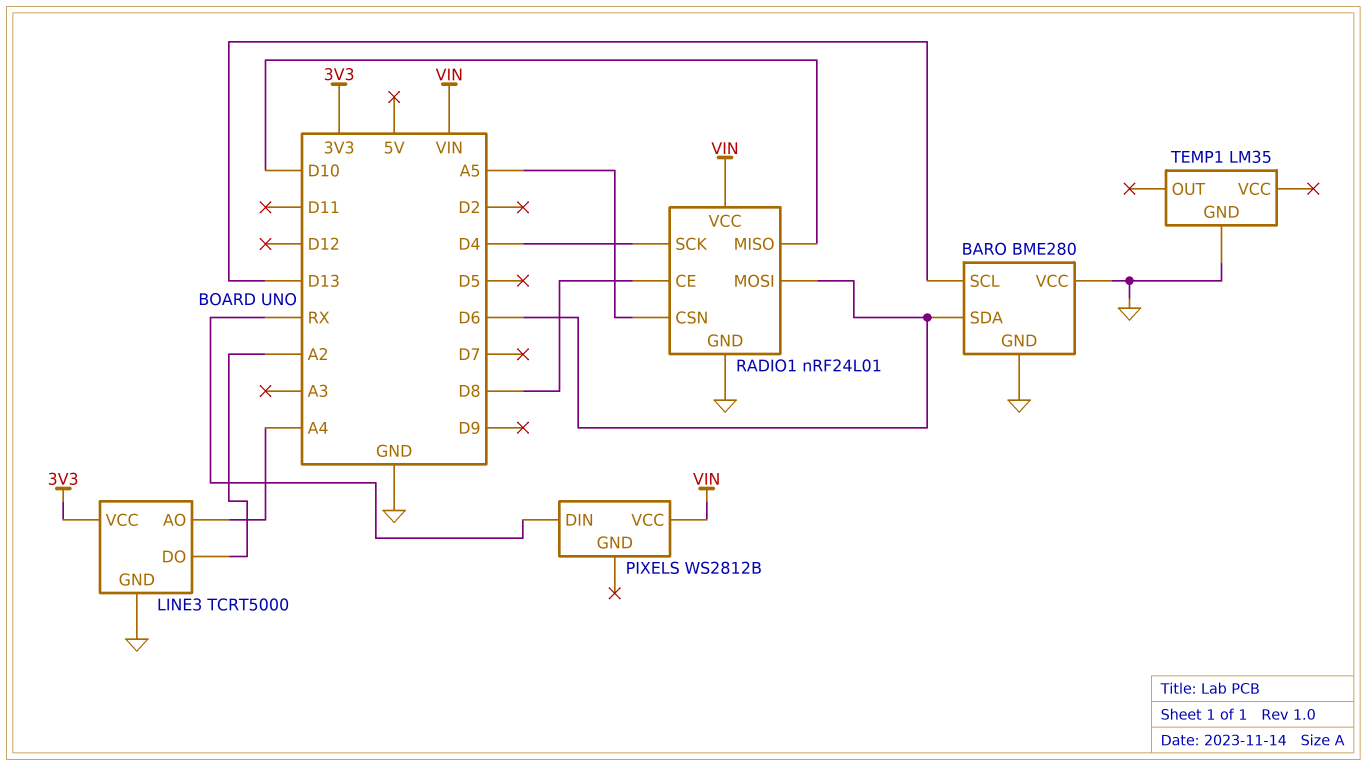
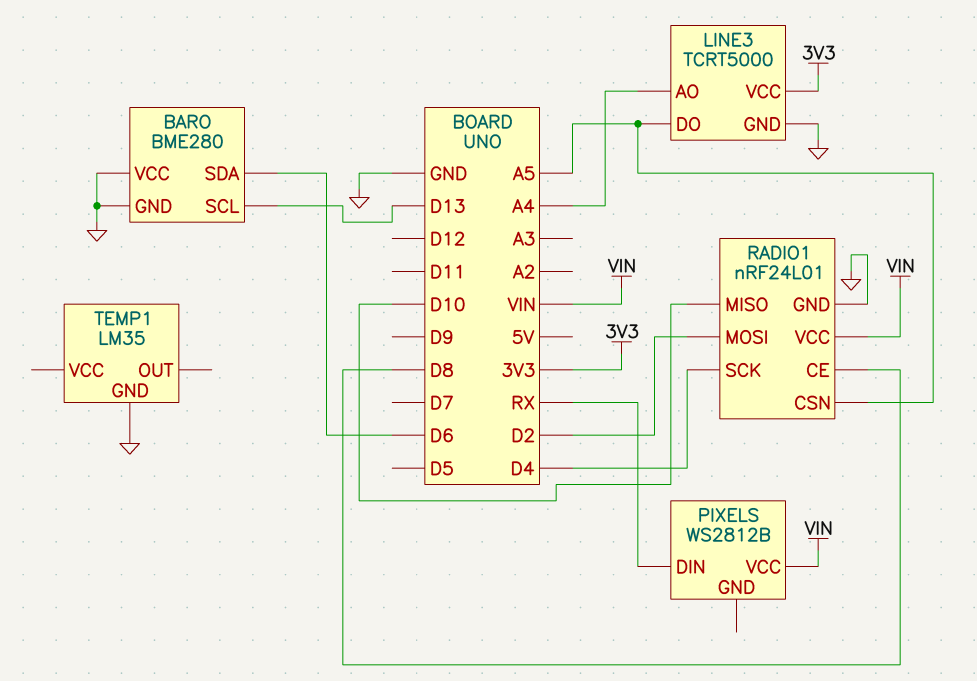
LINE3 pin DO: A2 -> A5
RADIO1 pin MOSI: D6 -> D2

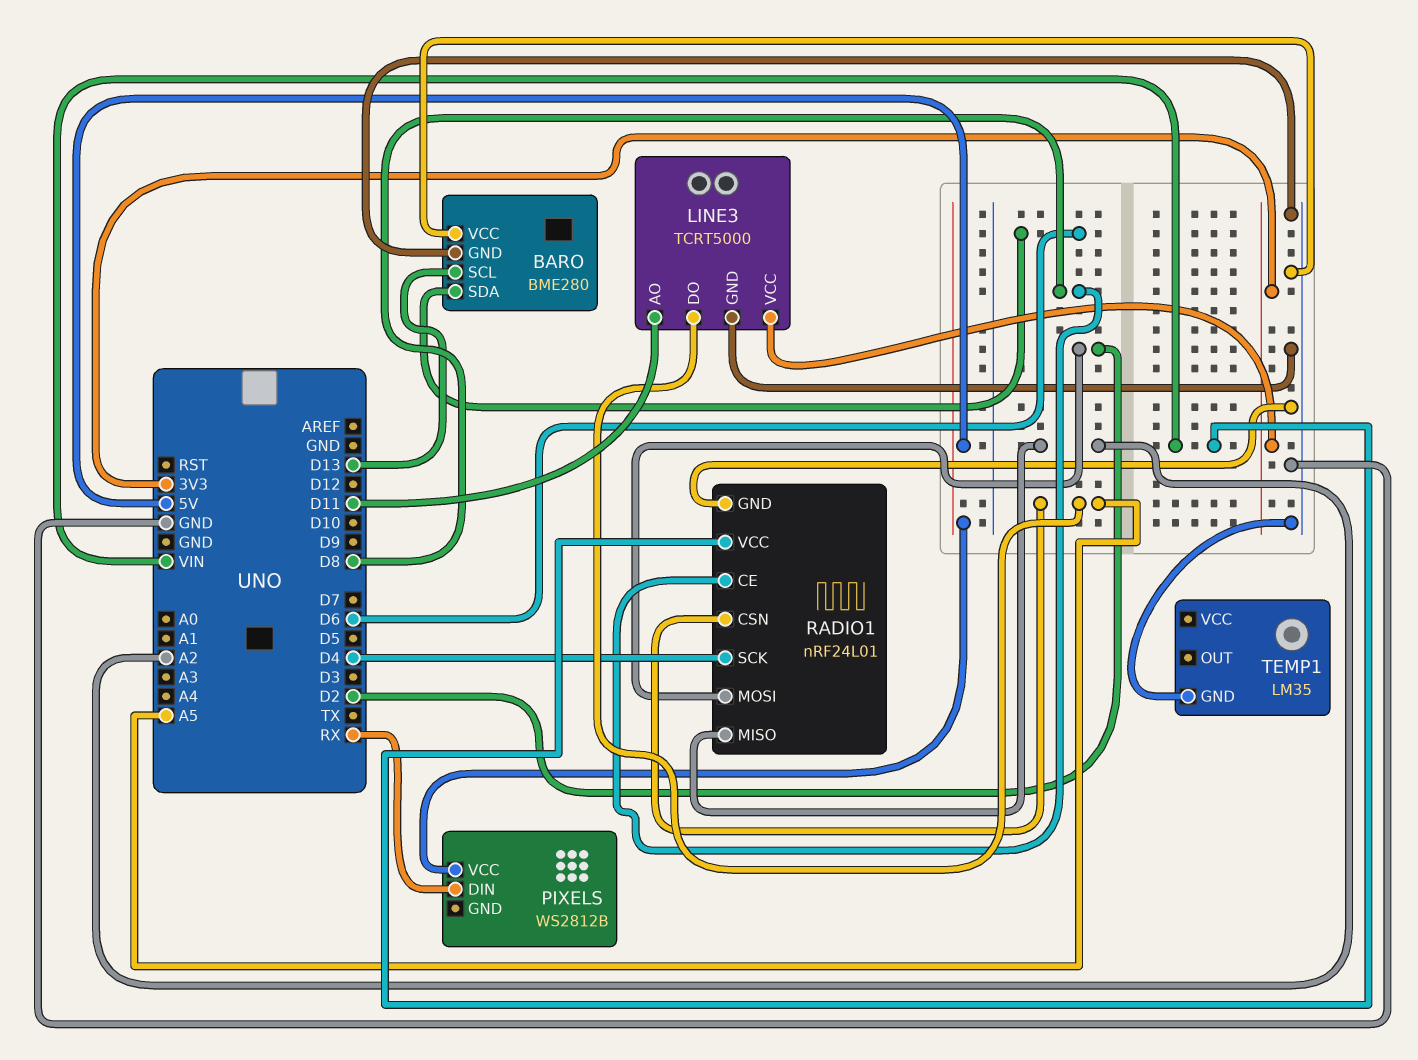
LINE3 pin AO: A4 -> D11
PIXELS pin VCC: VIN -> 5V
RADIO1 pin MISO: D10 -> A2

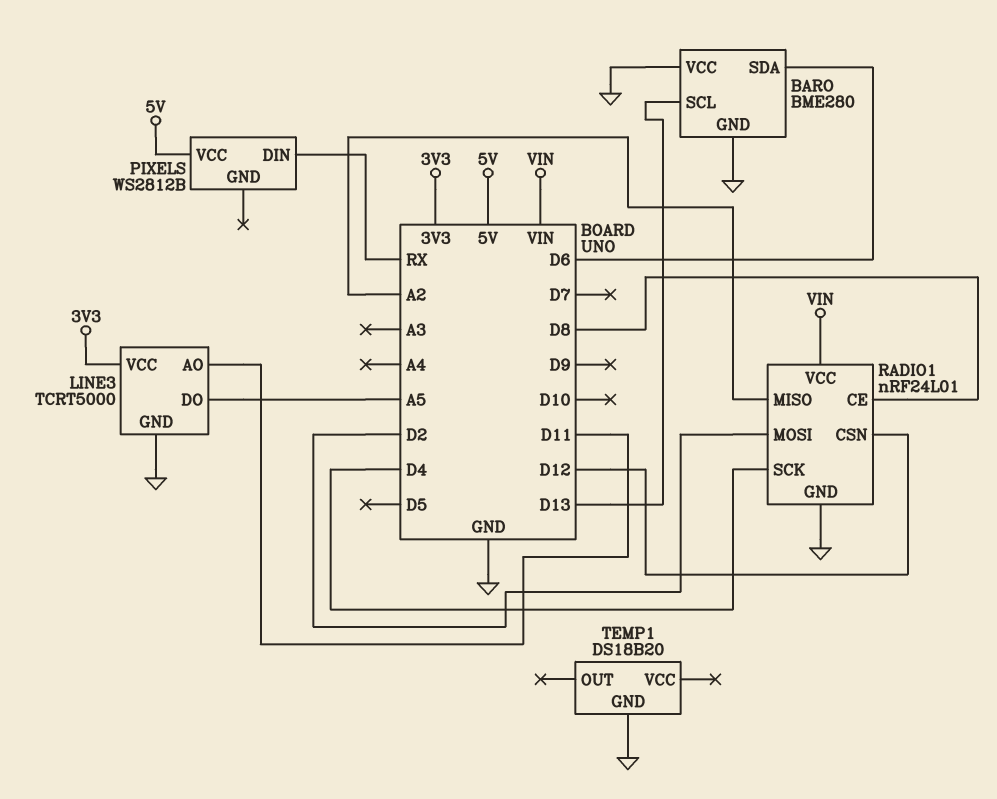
RADIO1 pin CSN: A5 -> D12
TEMP1: LM35 -> DS18B20

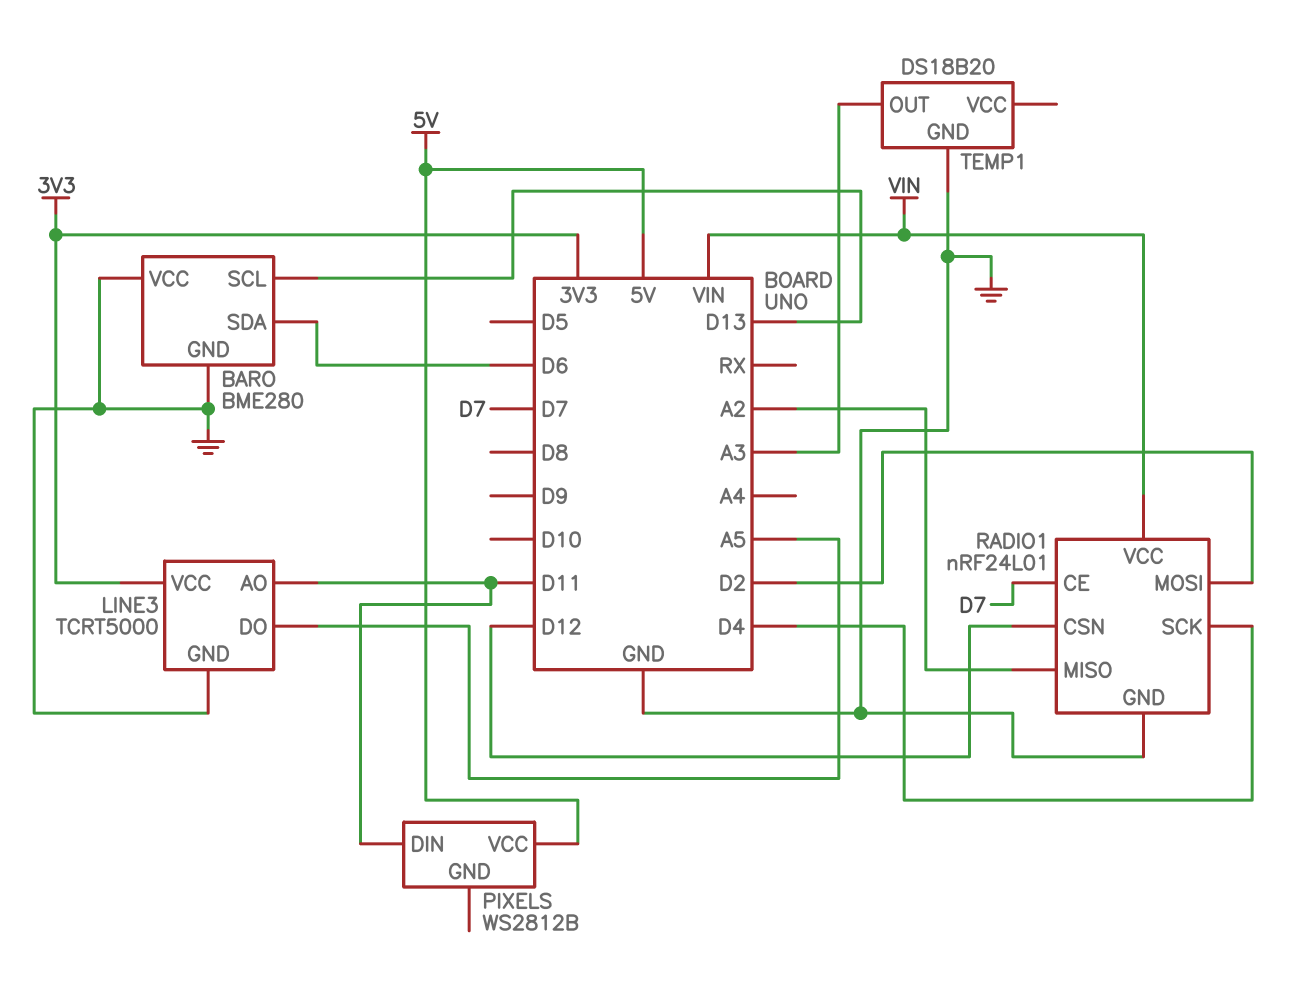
PIXELS pin DIN: RX -> D11
RADIO1 pin CE: D8 -> D7
TEMP1 pin OUT: none -> A3

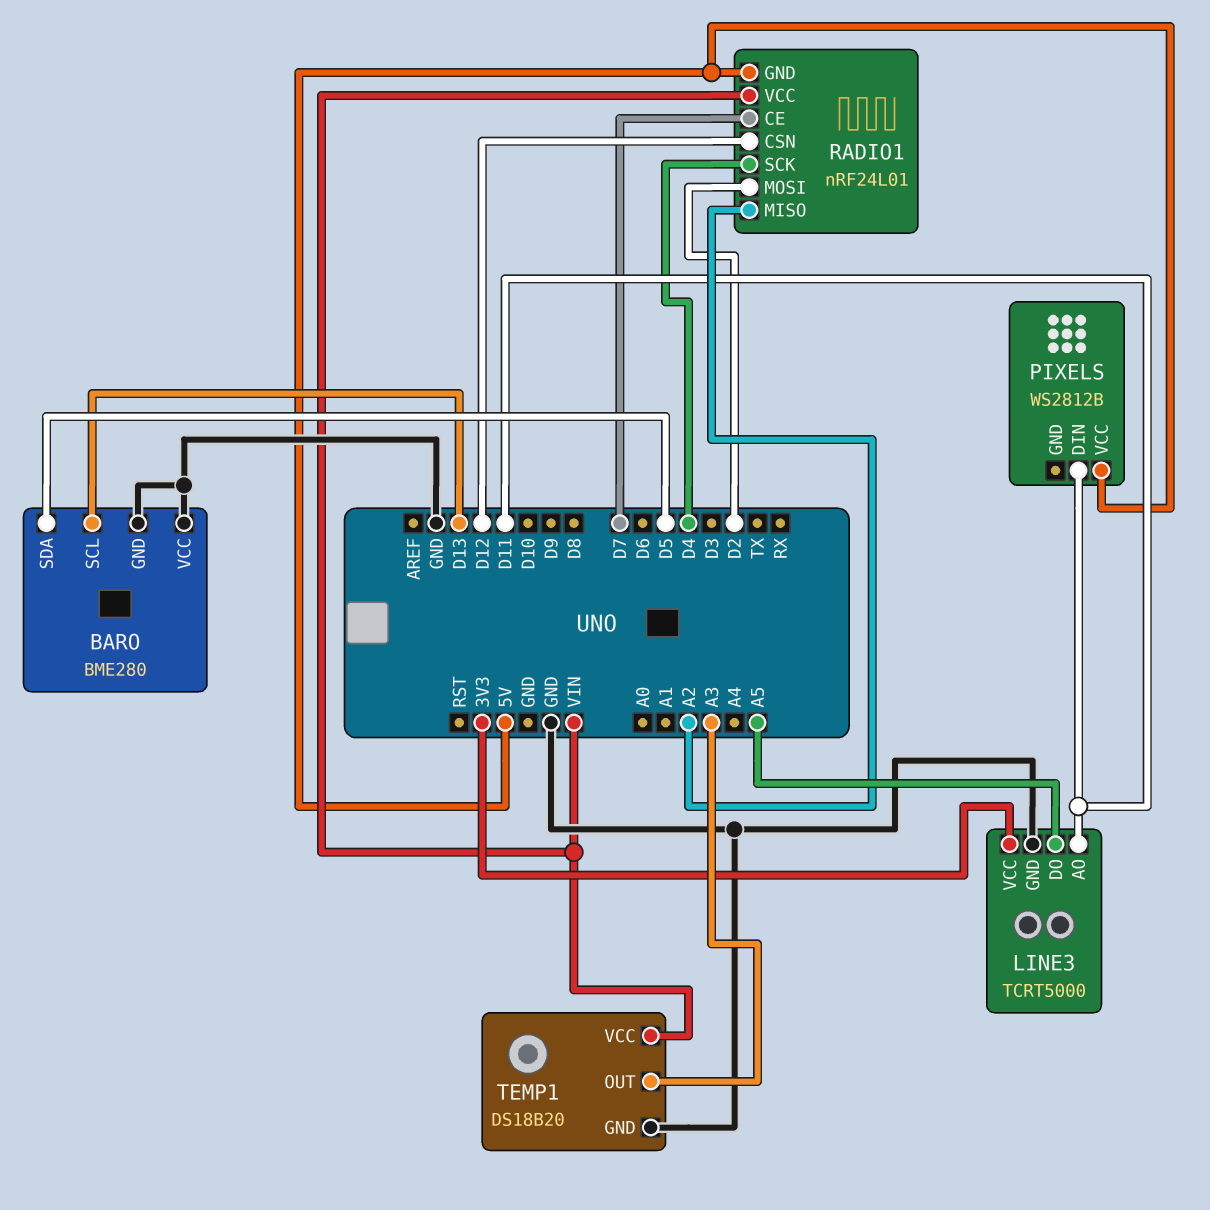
BARO pin SDA: D6 -> D5
RADIO1 pin GND: GND -> 5V
TEMP1 pin VCC: none -> VIN

